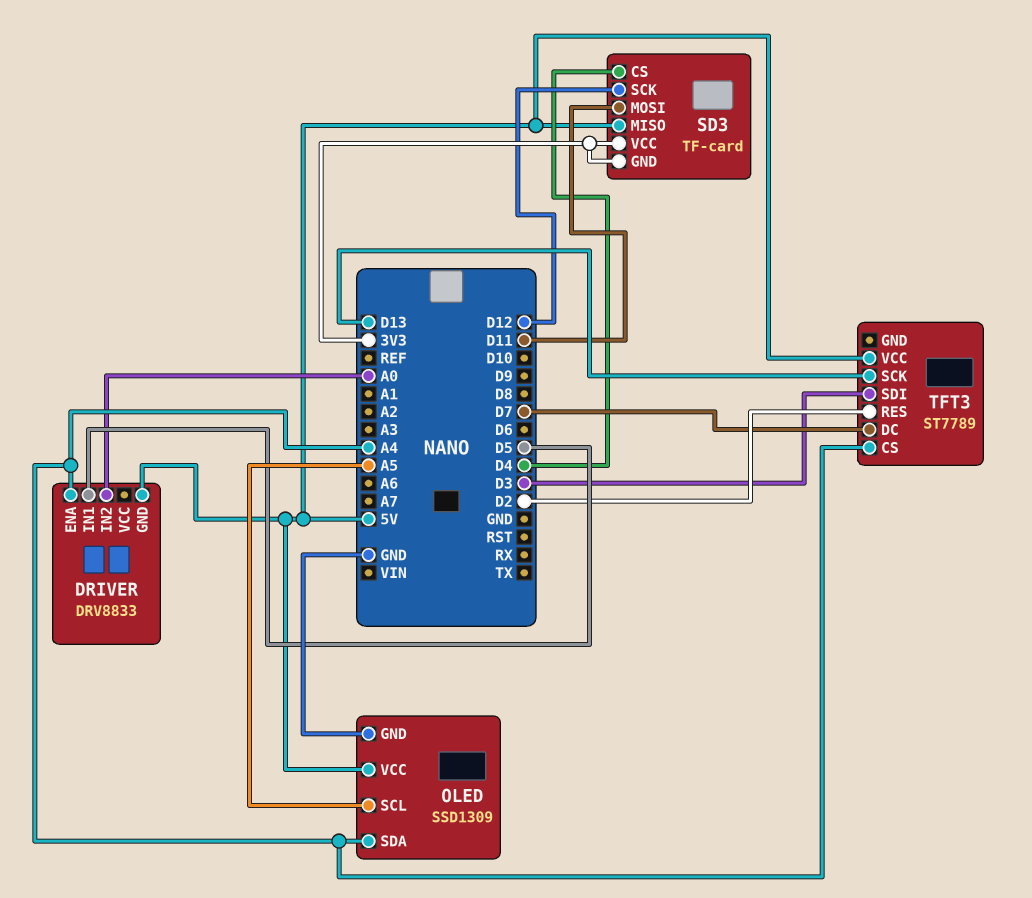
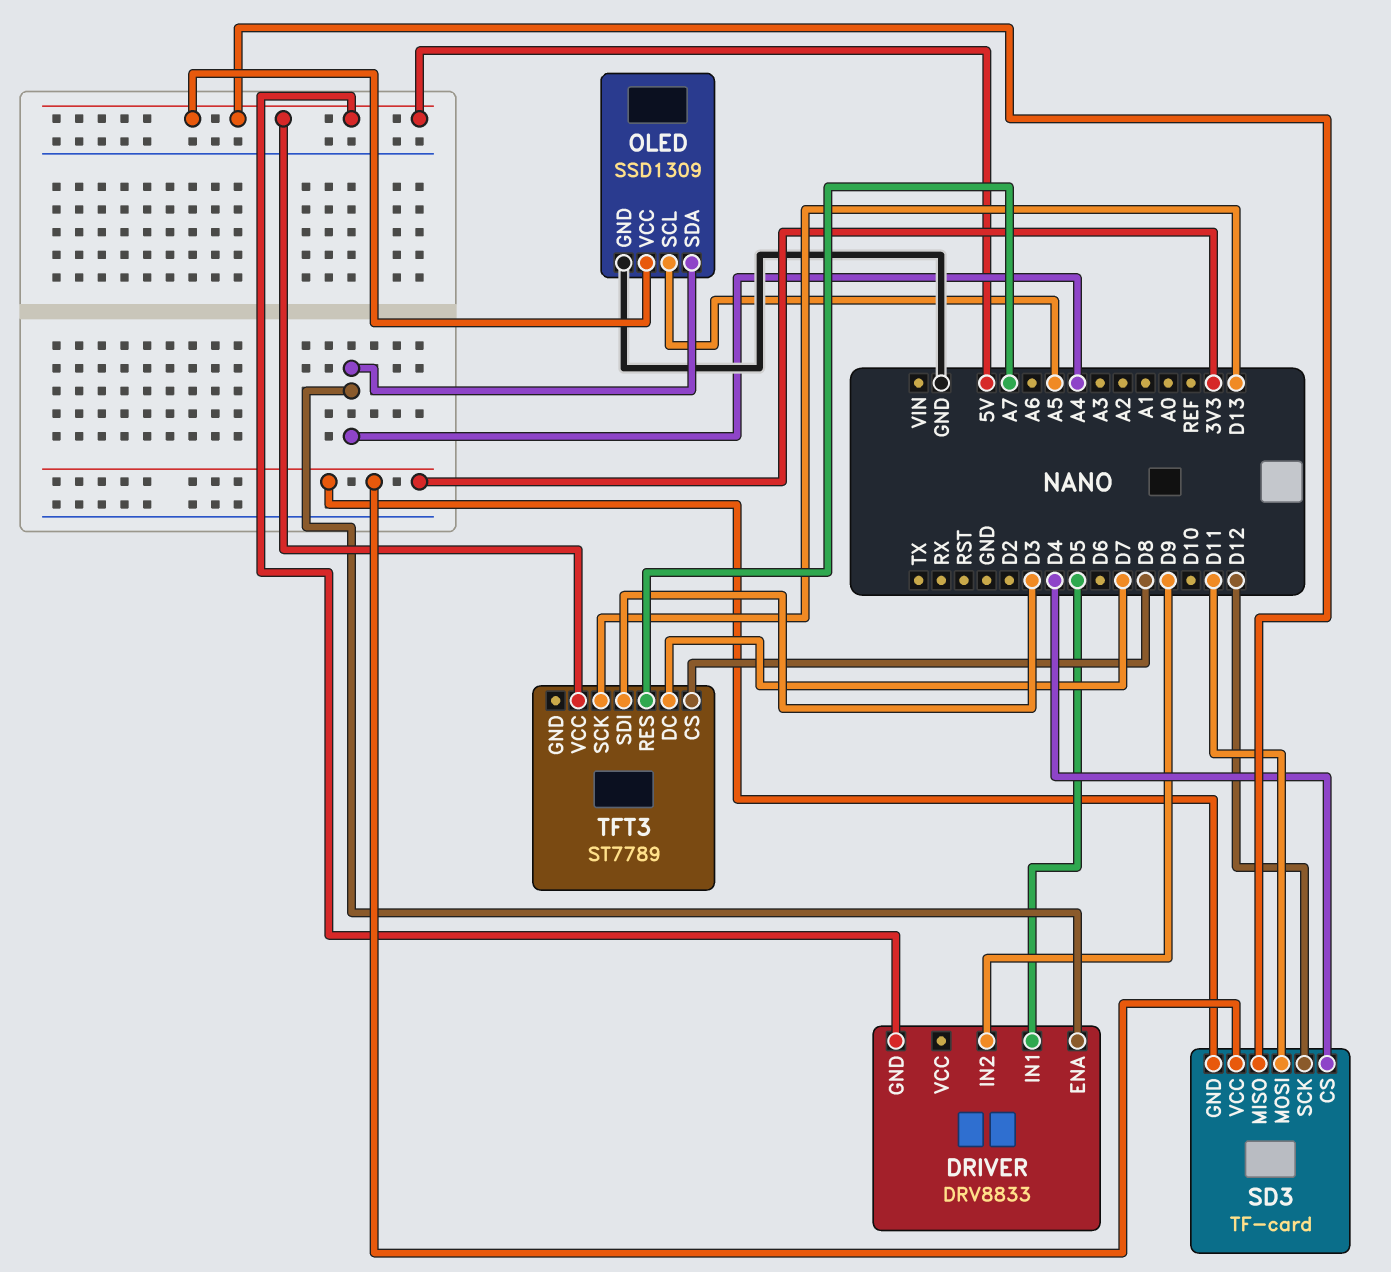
DRIVER pin IN2: A0 -> D9
TFT3 pin CS: A4 -> D8
TFT3 pin RES: D2 -> A7

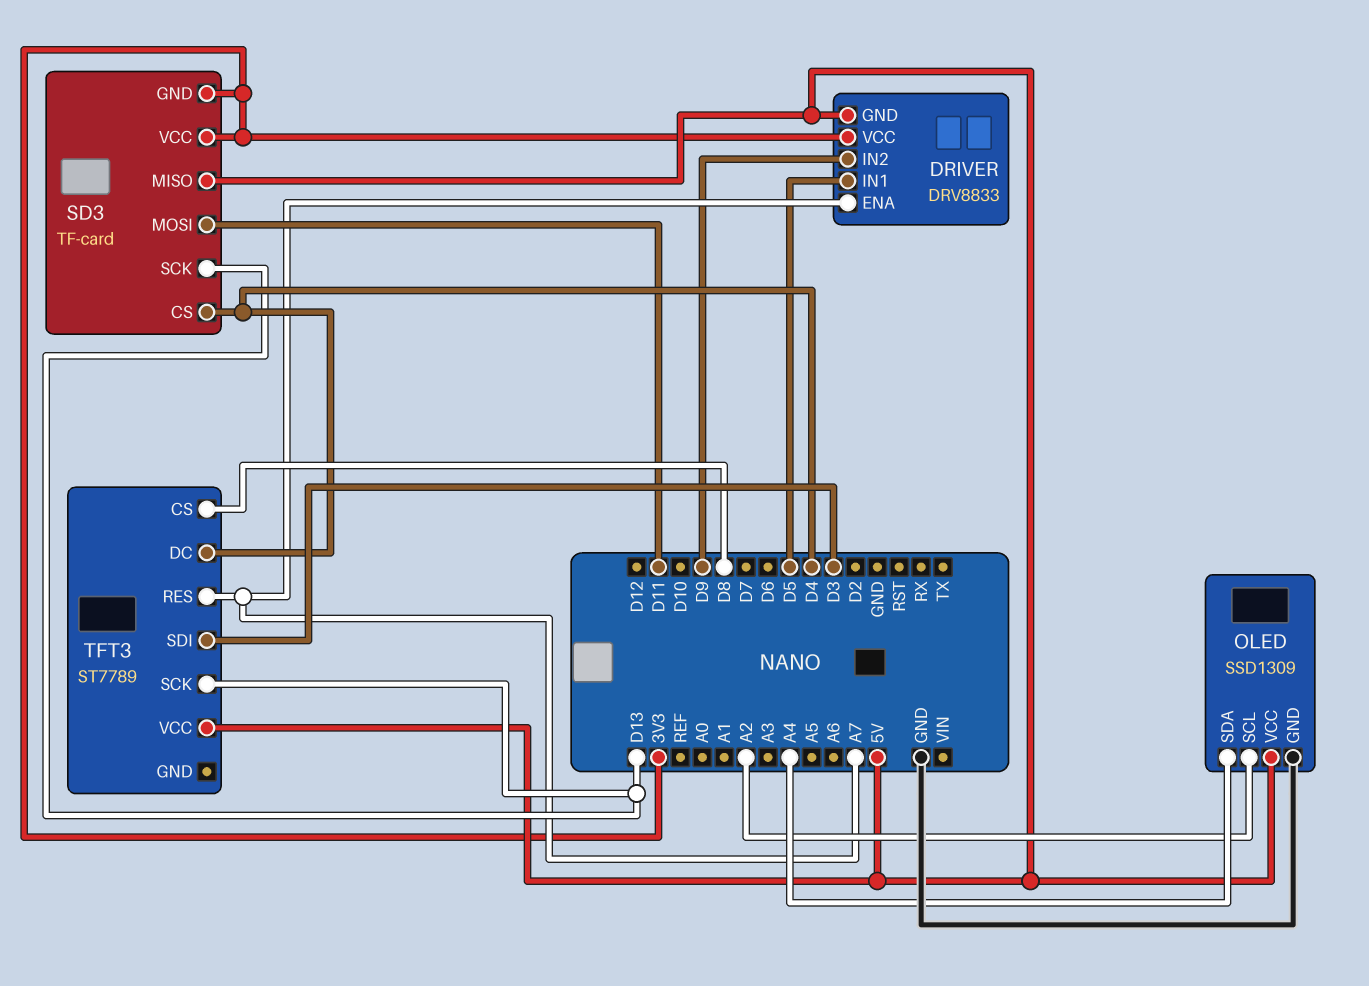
DRIVER pin ENA: A4 -> A7
DRIVER pin VCC: none -> 3V3
OLED pin SCL: A5 -> A2
SD3 pin SCK: D12 -> D13
TFT3 pin DC: D7 -> D4

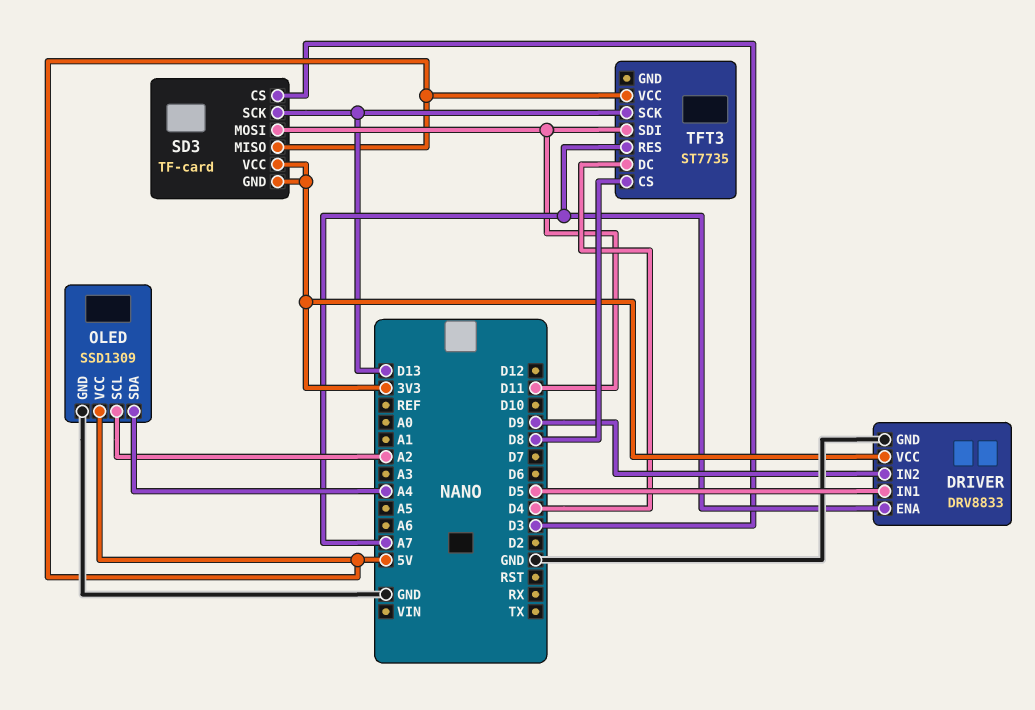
DRIVER pin GND: 5V -> GND
SD3 pin CS: D4 -> D3
TFT3: ST7789 -> ST7735
TFT3 pin SDI: D3 -> D11

